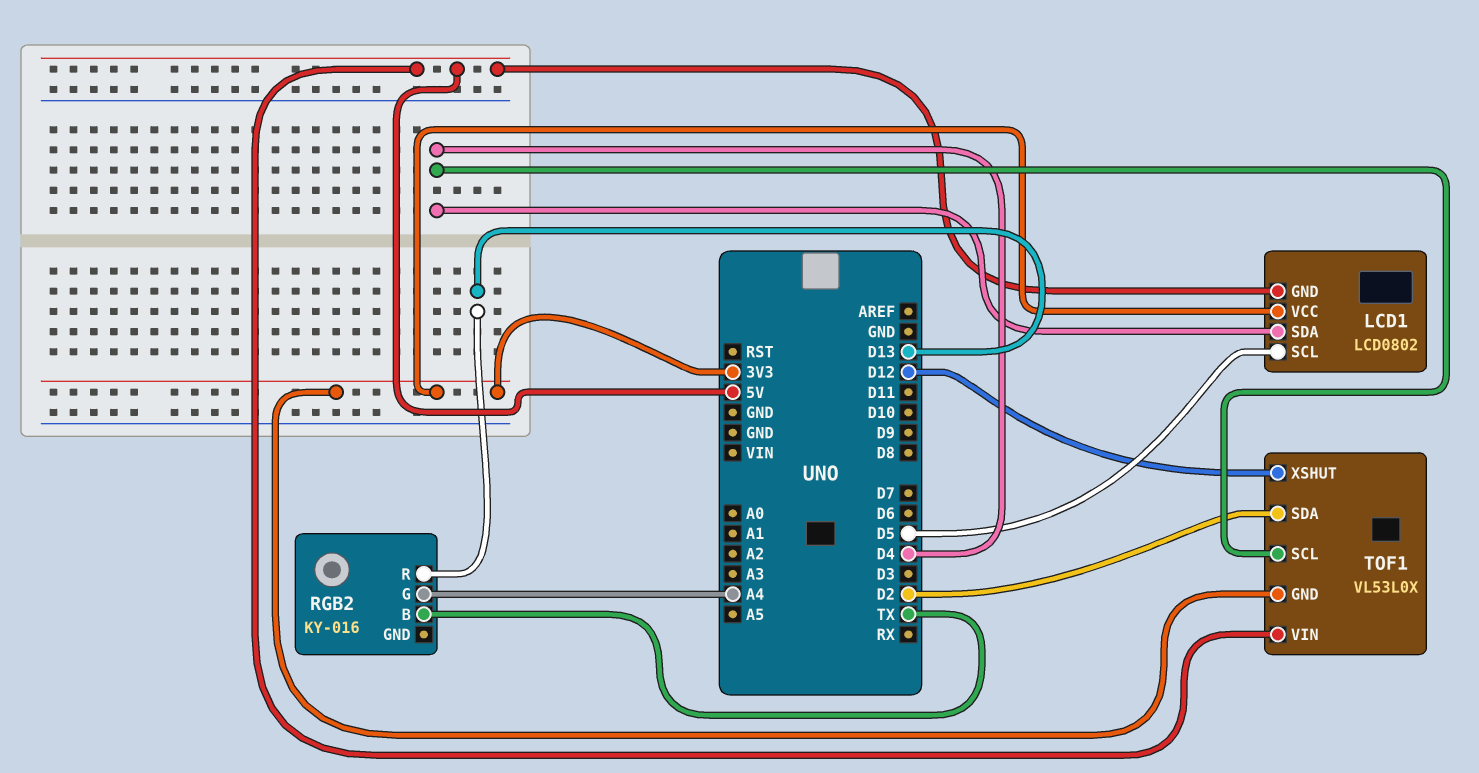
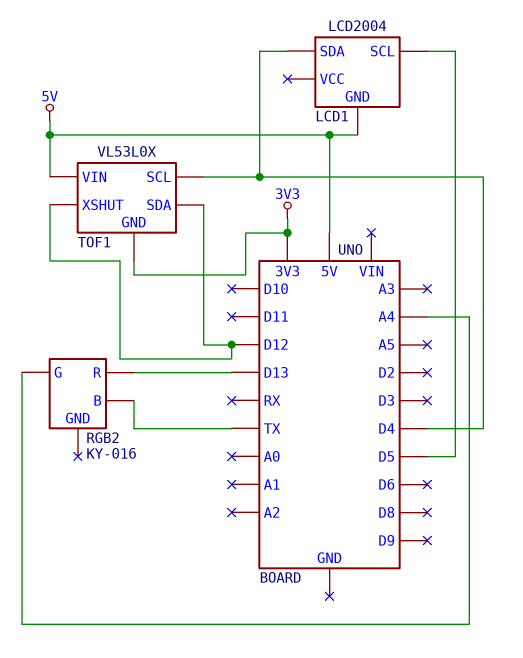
LCD1: LCD0802 -> LCD2004
LCD1 pin VCC: 3V3 -> none
TOF1 pin SDA: D2 -> D12

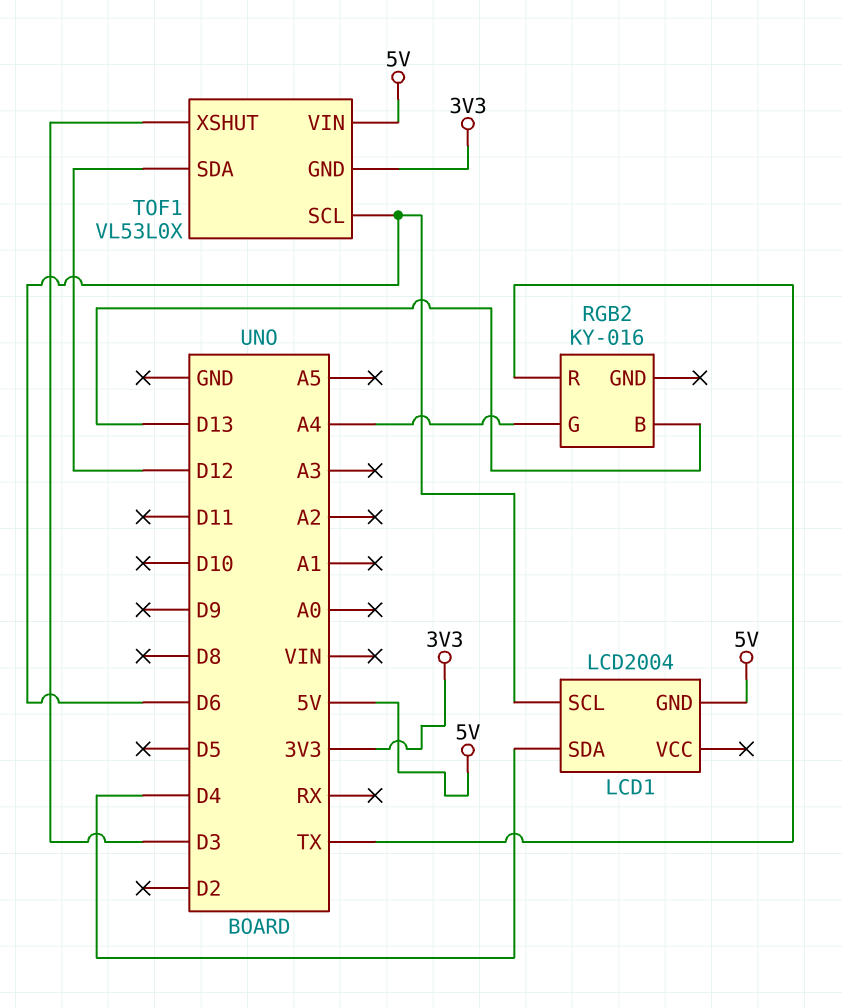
LCD1 pin SCL: D5 -> D6
RGB2 pin B: TX -> D13
RGB2 pin R: D13 -> TX
TOF1 pin SCL: D4 -> D6
TOF1 pin XSHUT: D12 -> D3

